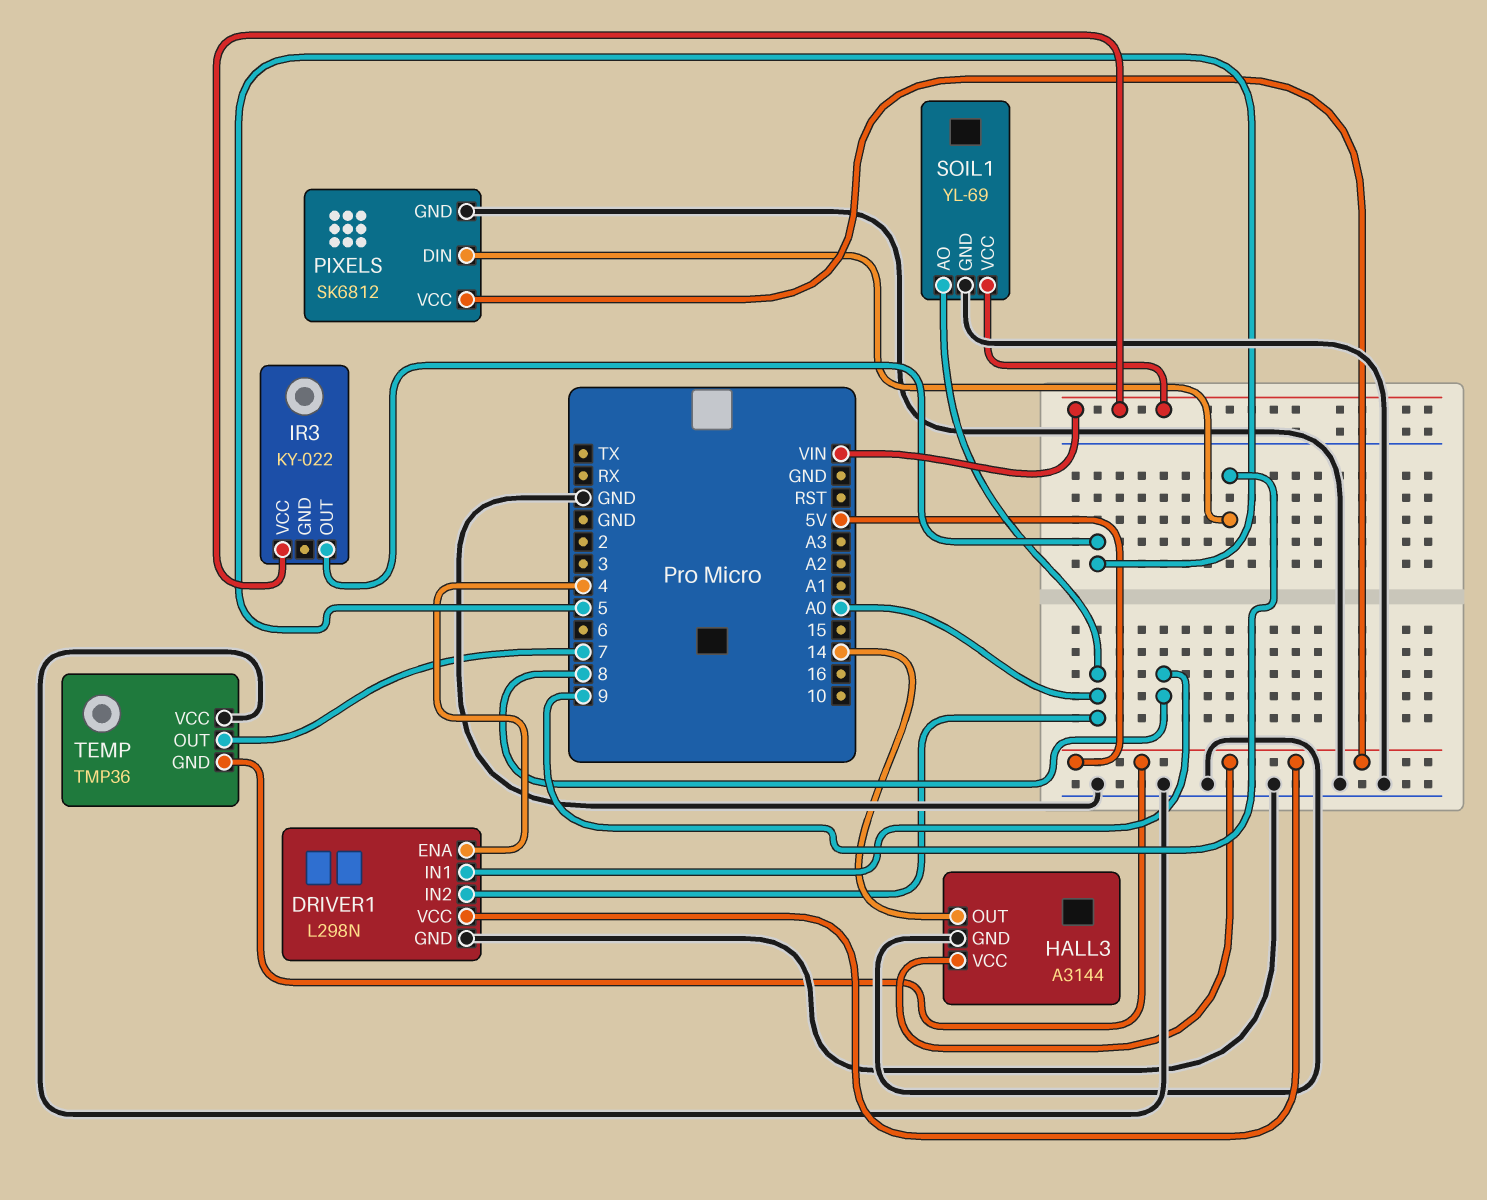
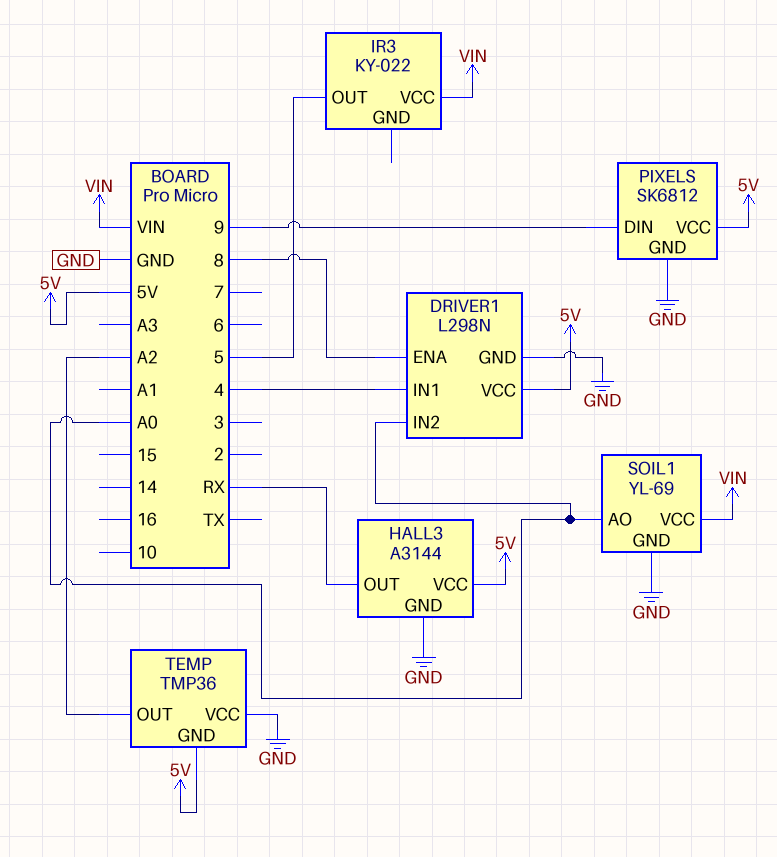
DRIVER1 pin ENA: 4 -> 8
DRIVER1 pin IN1: 8 -> 4
HALL3 pin OUT: 14 -> RX
TEMP pin OUT: 7 -> A2

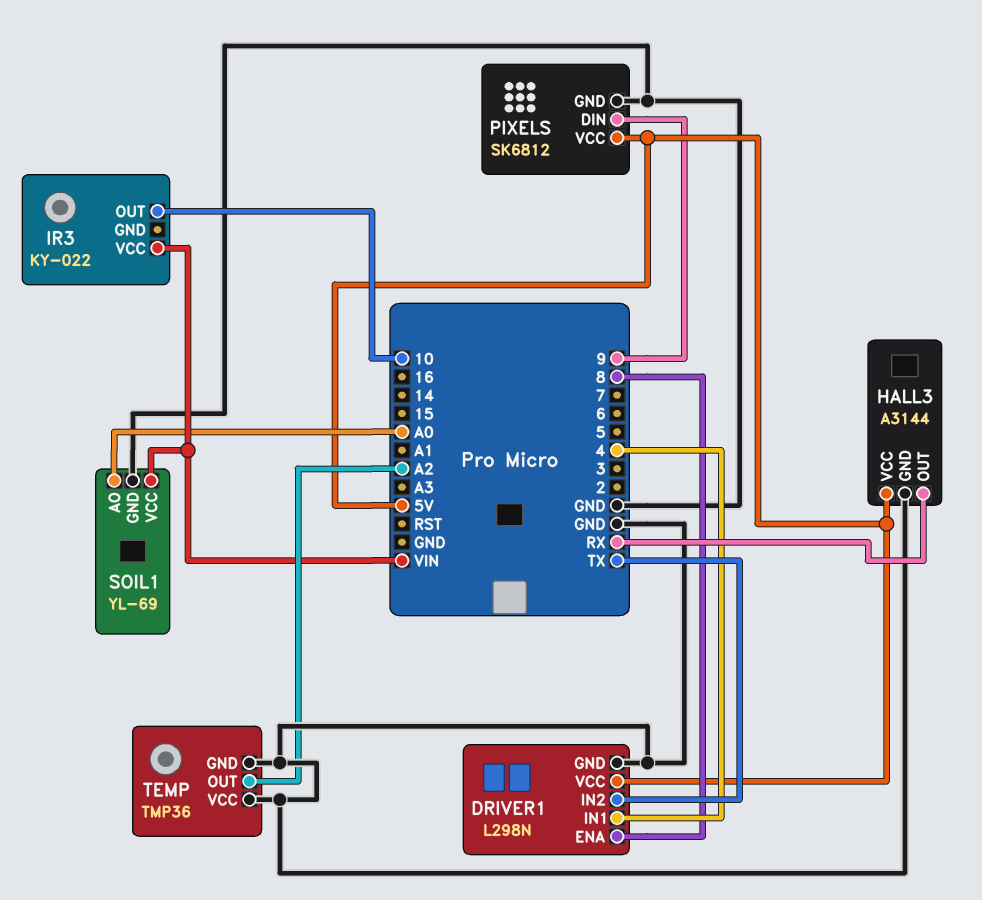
DRIVER1 pin IN2: A0 -> TX
IR3 pin OUT: 5 -> 10
TEMP pin GND: 5V -> GND

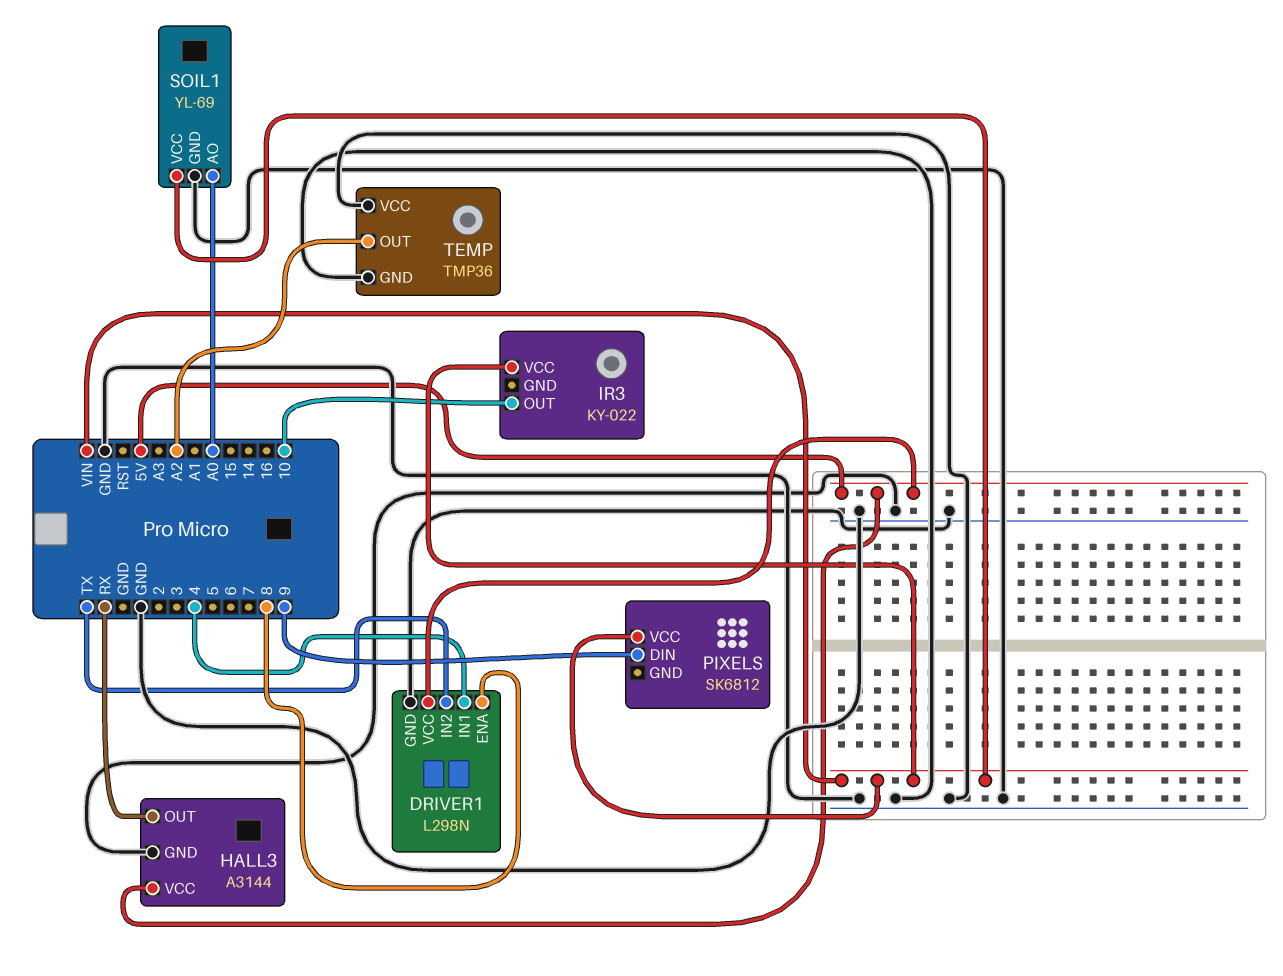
PIXELS pin GND: GND -> none
PIXELS pin VCC: 5V -> VIN

